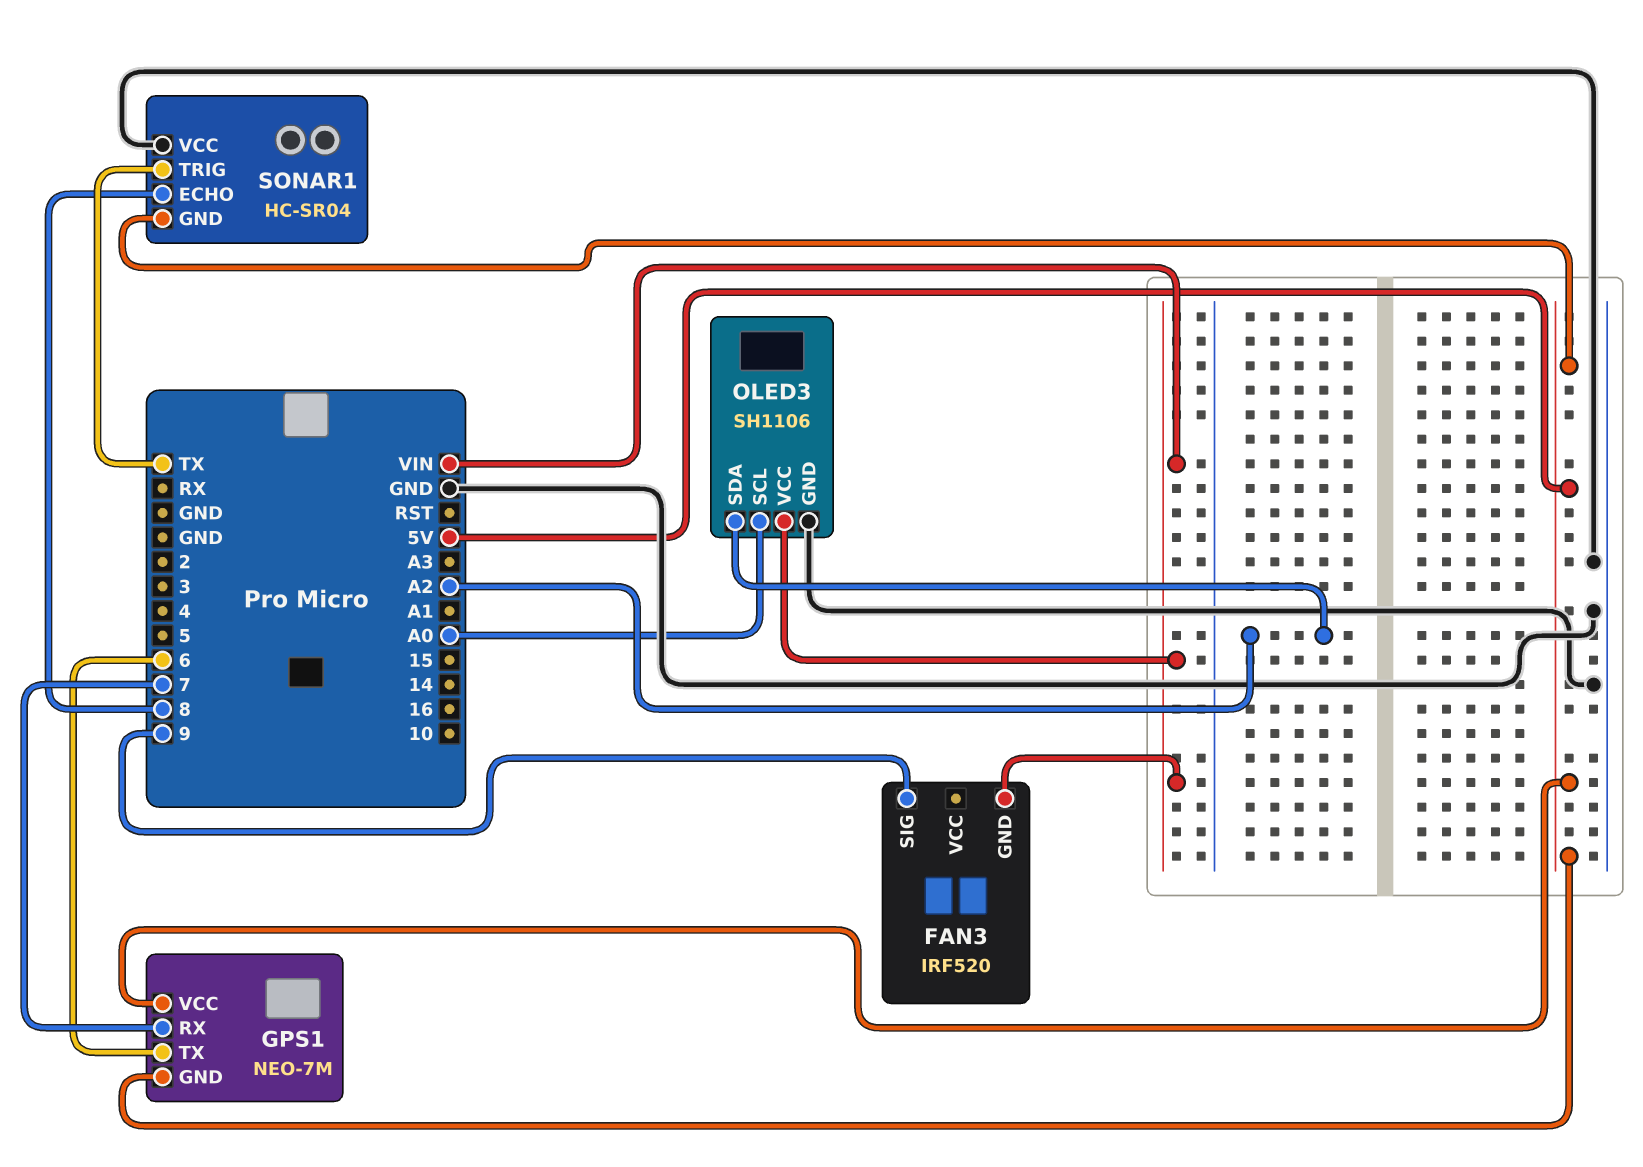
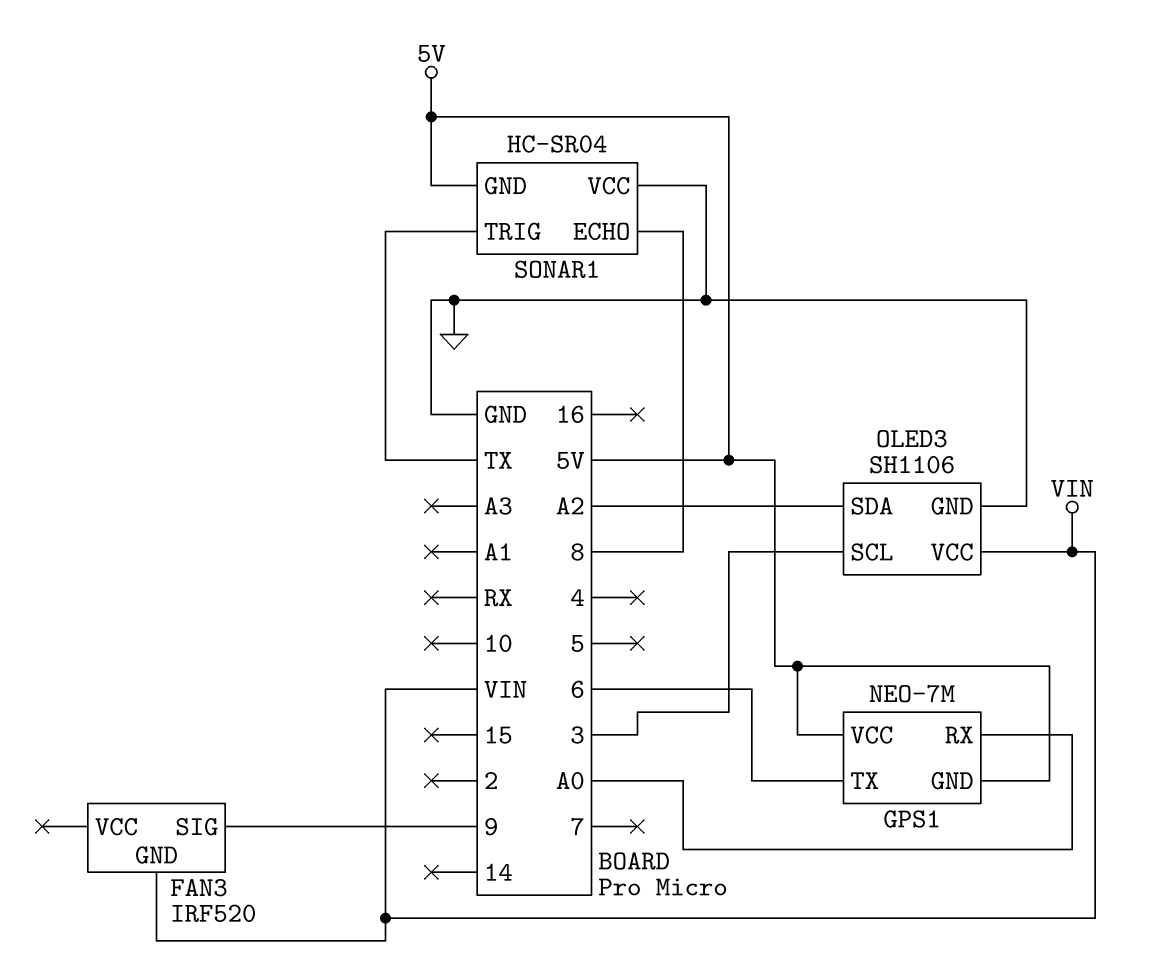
GPS1 pin RX: 7 -> A0
OLED3 pin SCL: A0 -> 3

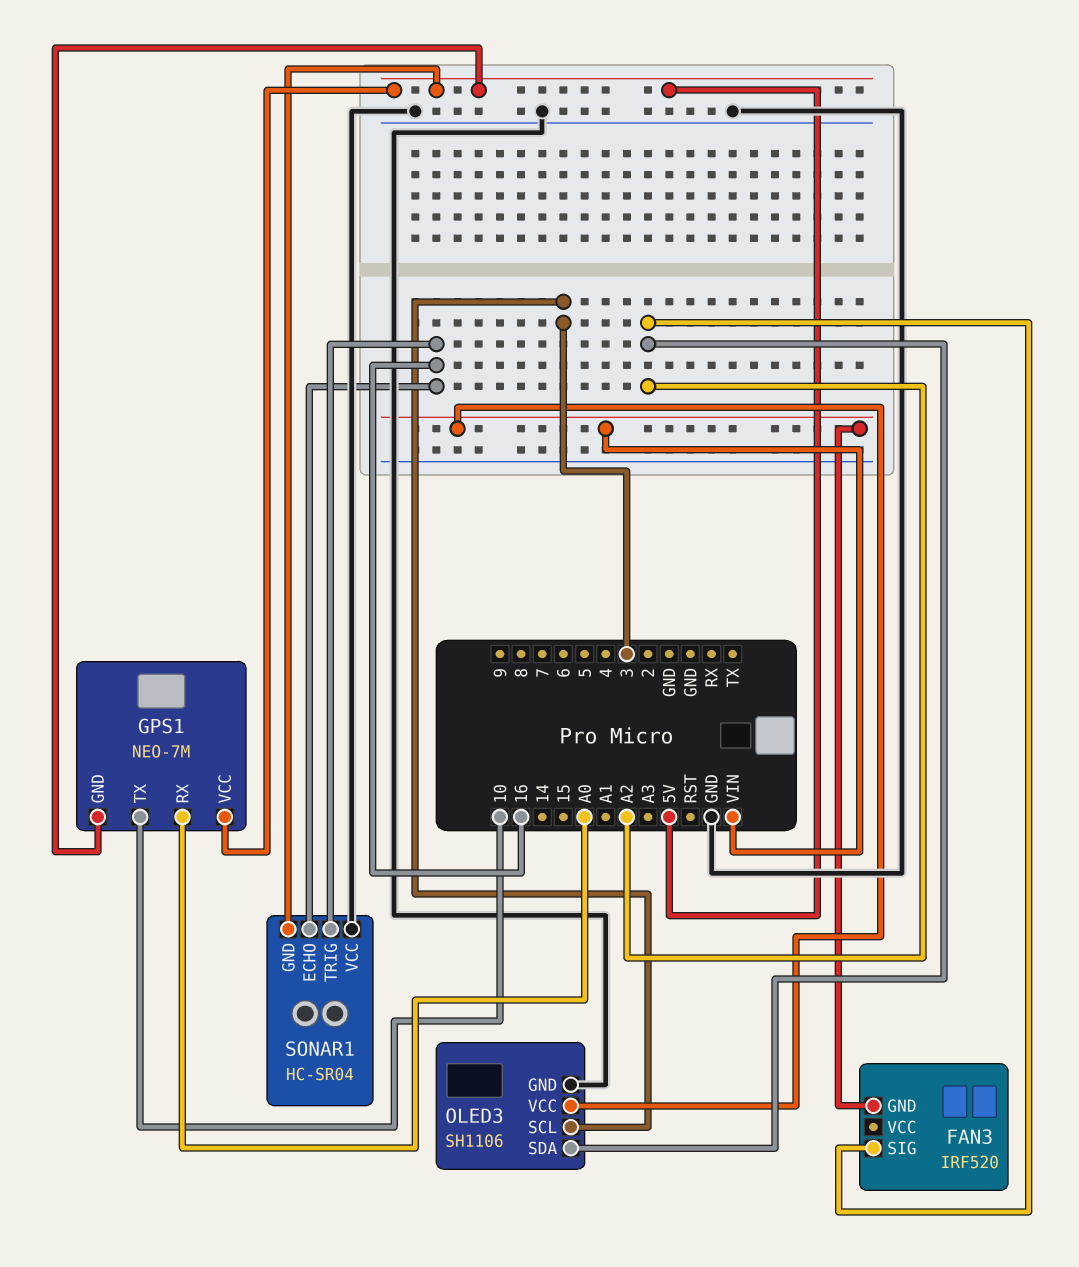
FAN3 pin SIG: 9 -> A2
GPS1 pin TX: 6 -> 10
SONAR1 pin ECHO: 8 -> 16
SONAR1 pin TRIG: TX -> 16

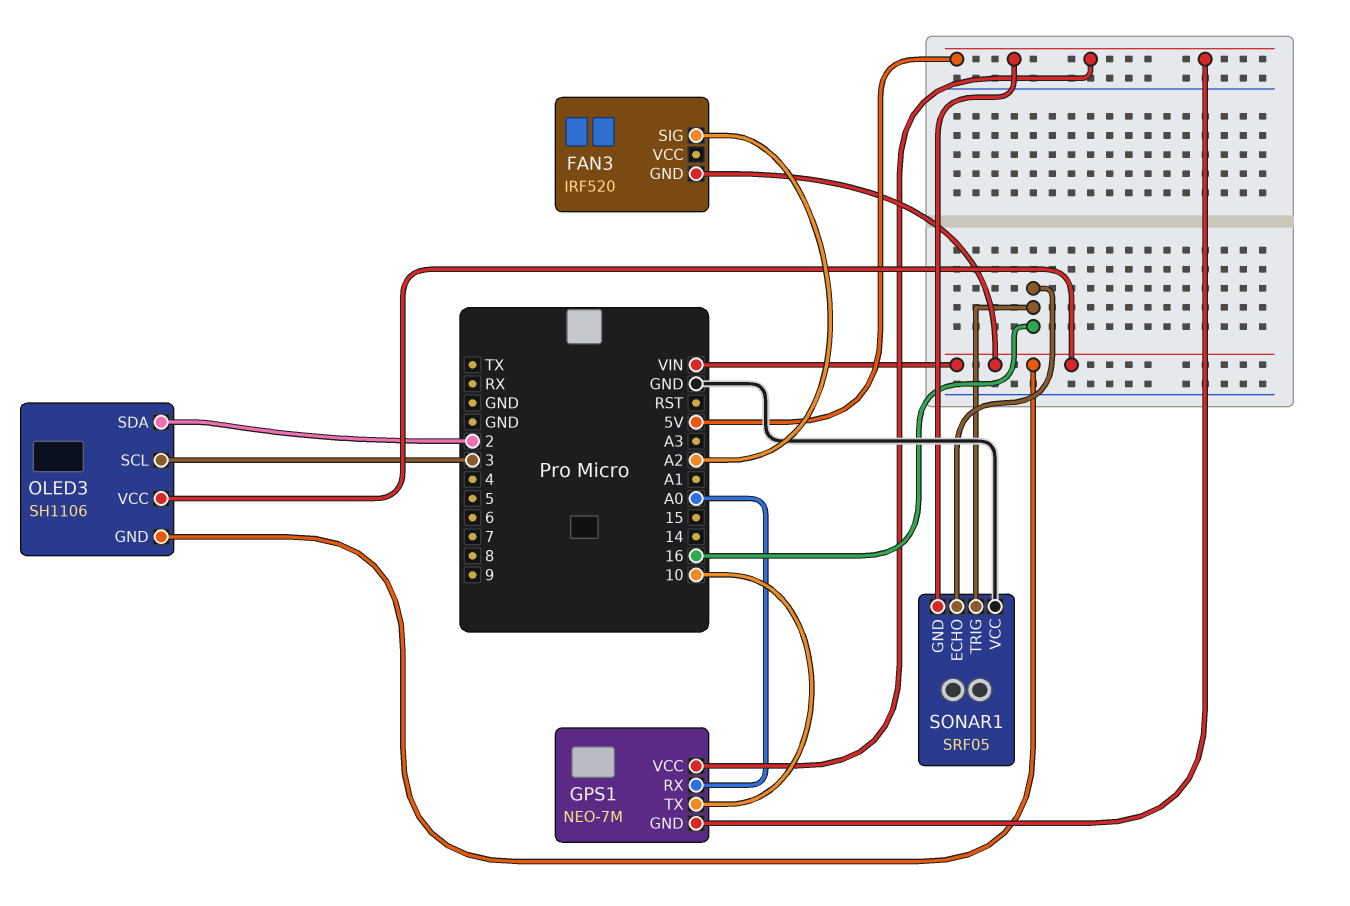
OLED3 pin GND: GND -> VIN
OLED3 pin SDA: A2 -> 2
SONAR1: HC-SR04 -> SRF05

